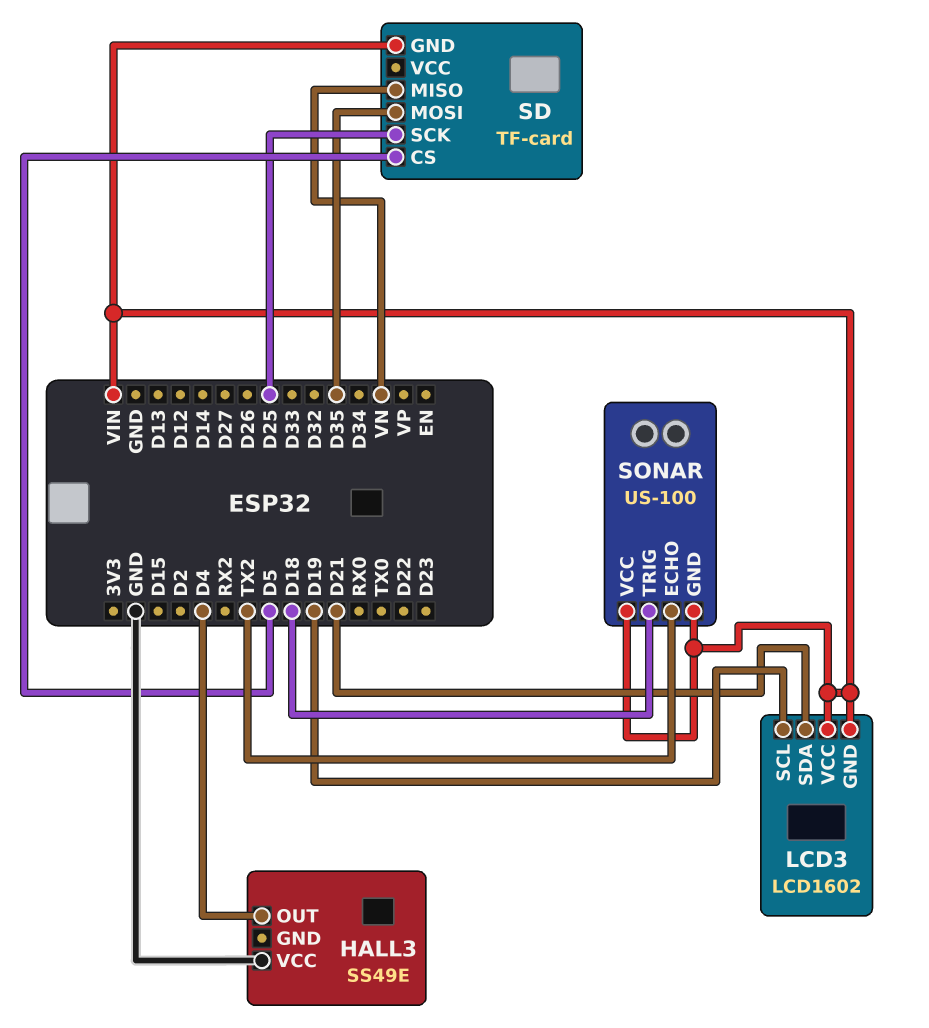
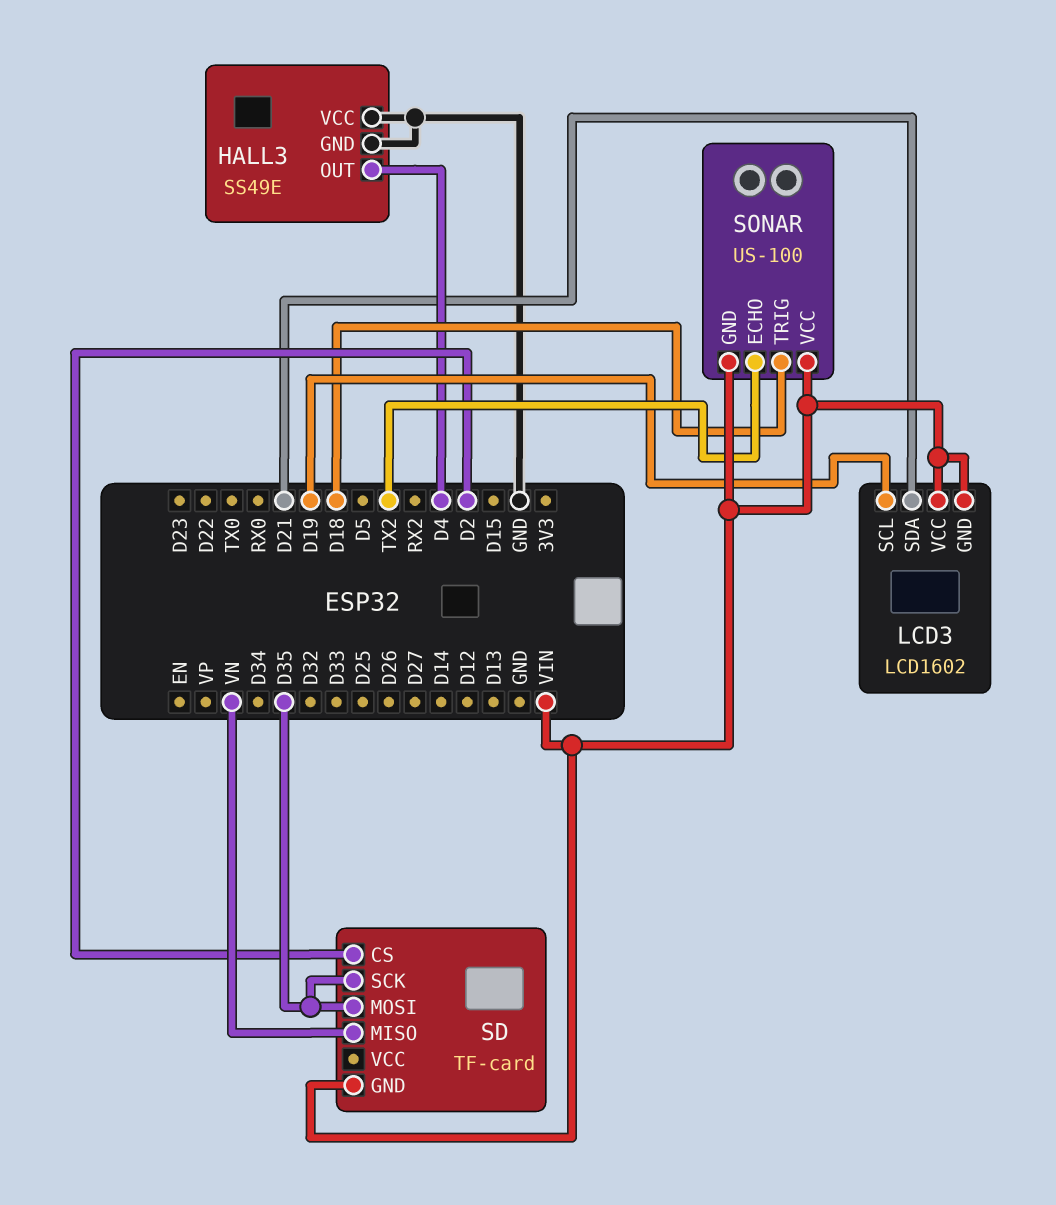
HALL3 pin GND: none -> GND
SD pin CS: D5 -> D2
SD pin SCK: D25 -> D35

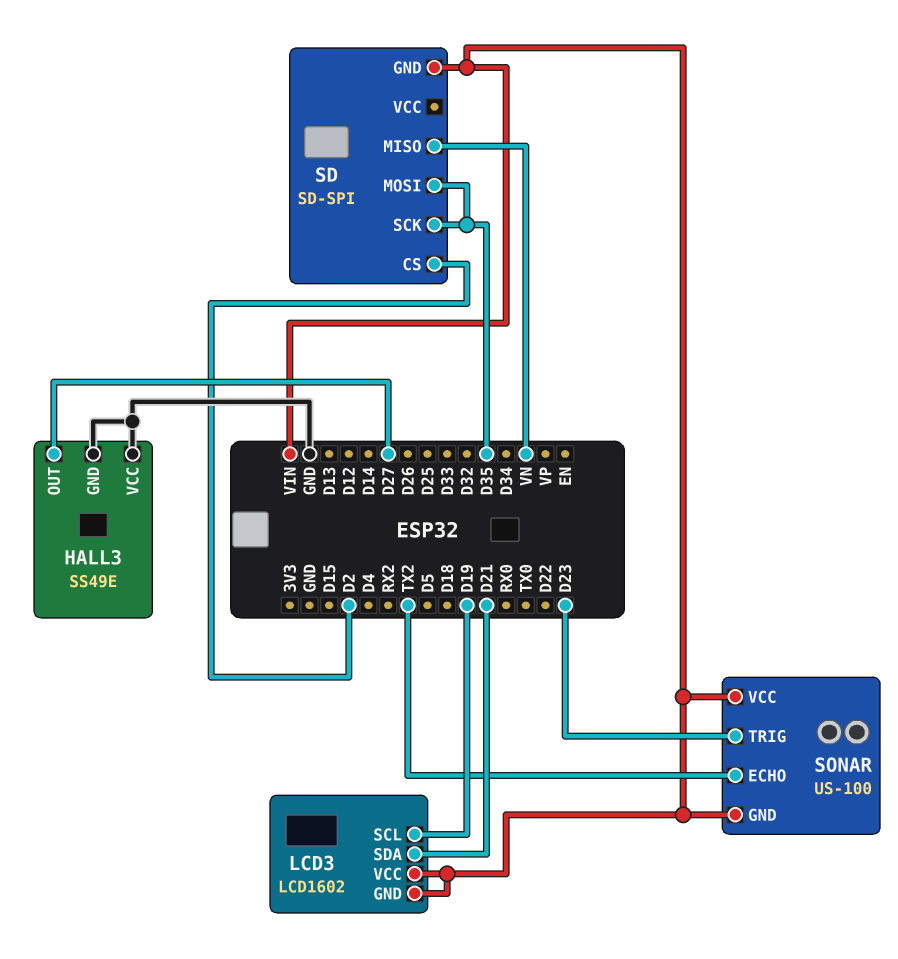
HALL3 pin OUT: D4 -> D27
SD: TF-card -> SD-SPI
SONAR pin TRIG: D18 -> D23

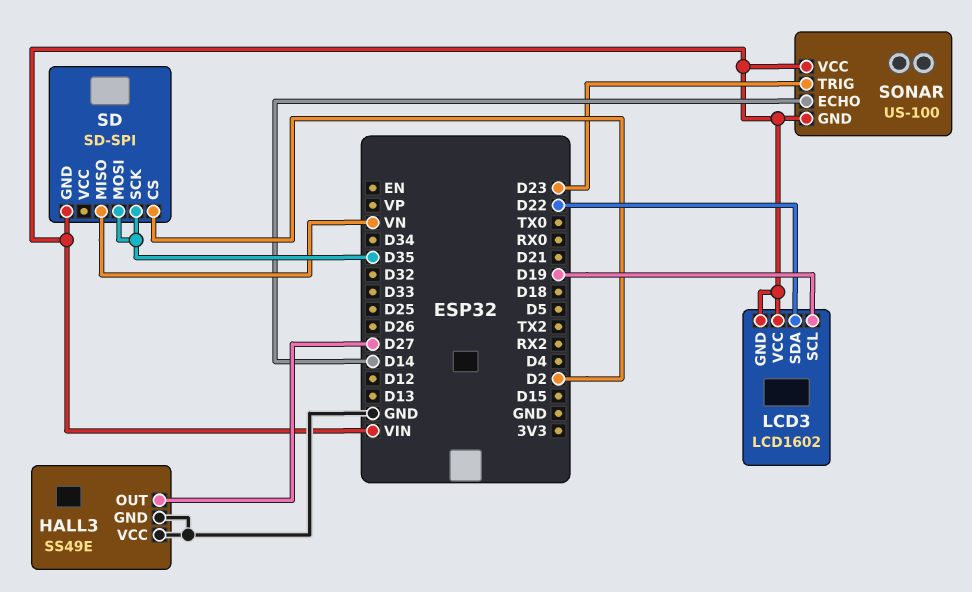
LCD3 pin SDA: D21 -> D22
SONAR pin ECHO: TX2 -> D14

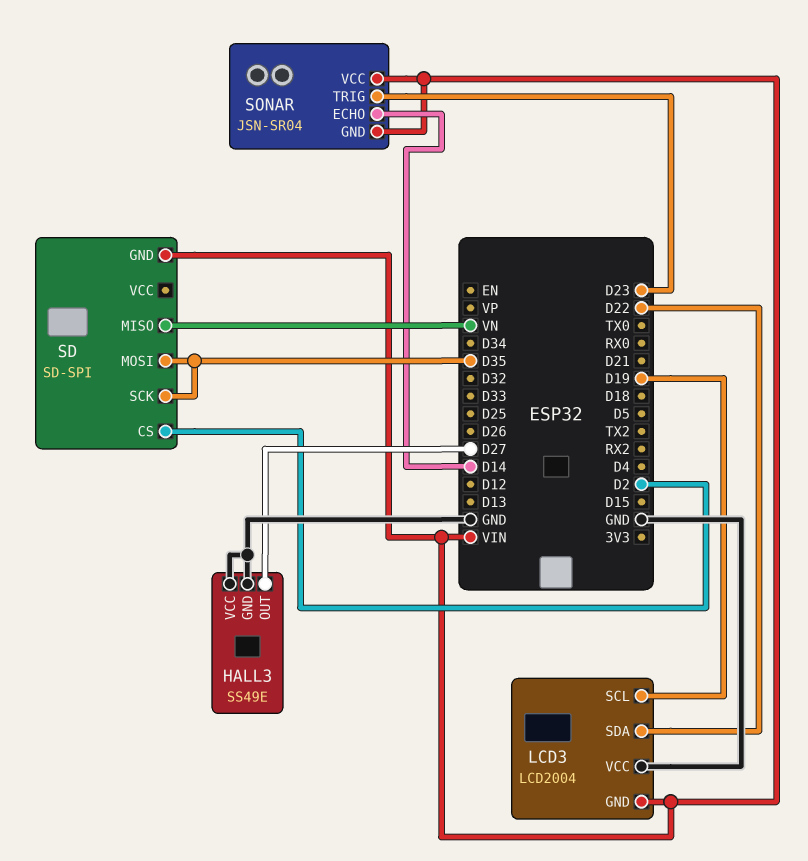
LCD3: LCD1602 -> LCD2004
LCD3 pin VCC: VIN -> GND
SONAR: US-100 -> JSN-SR04

